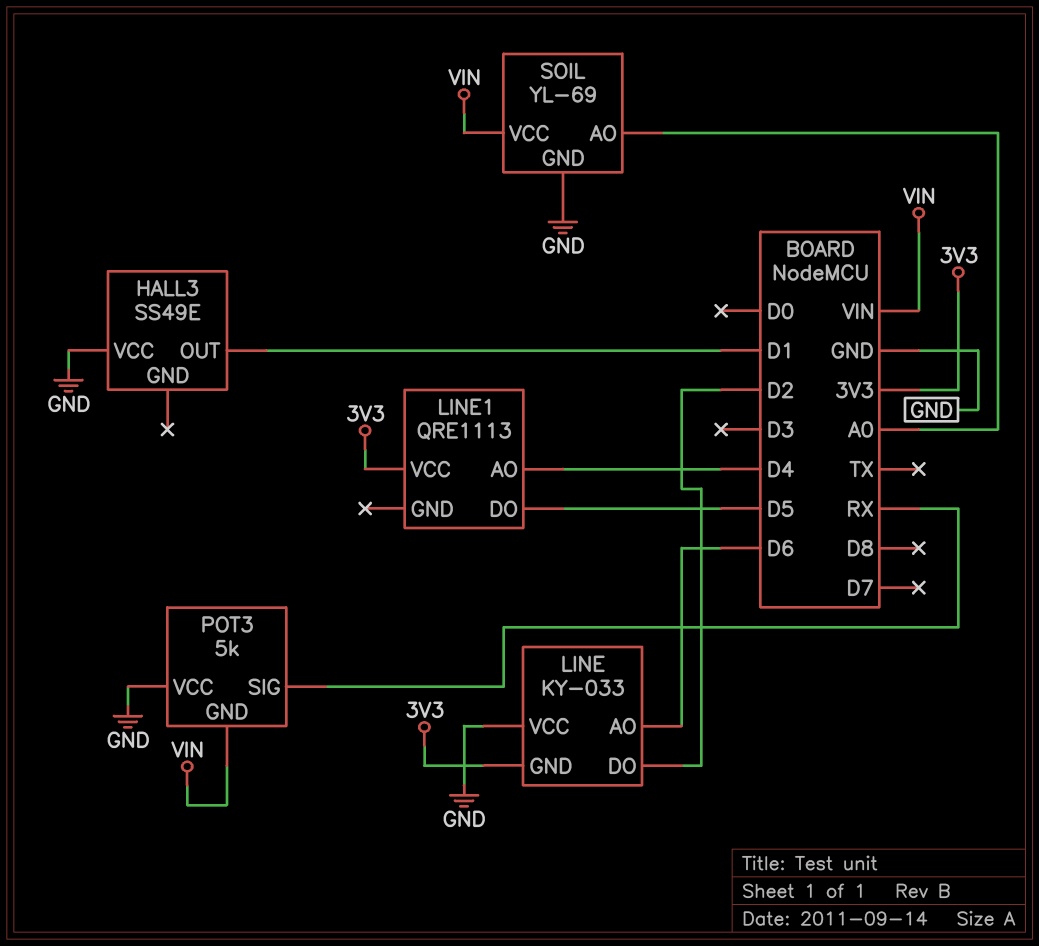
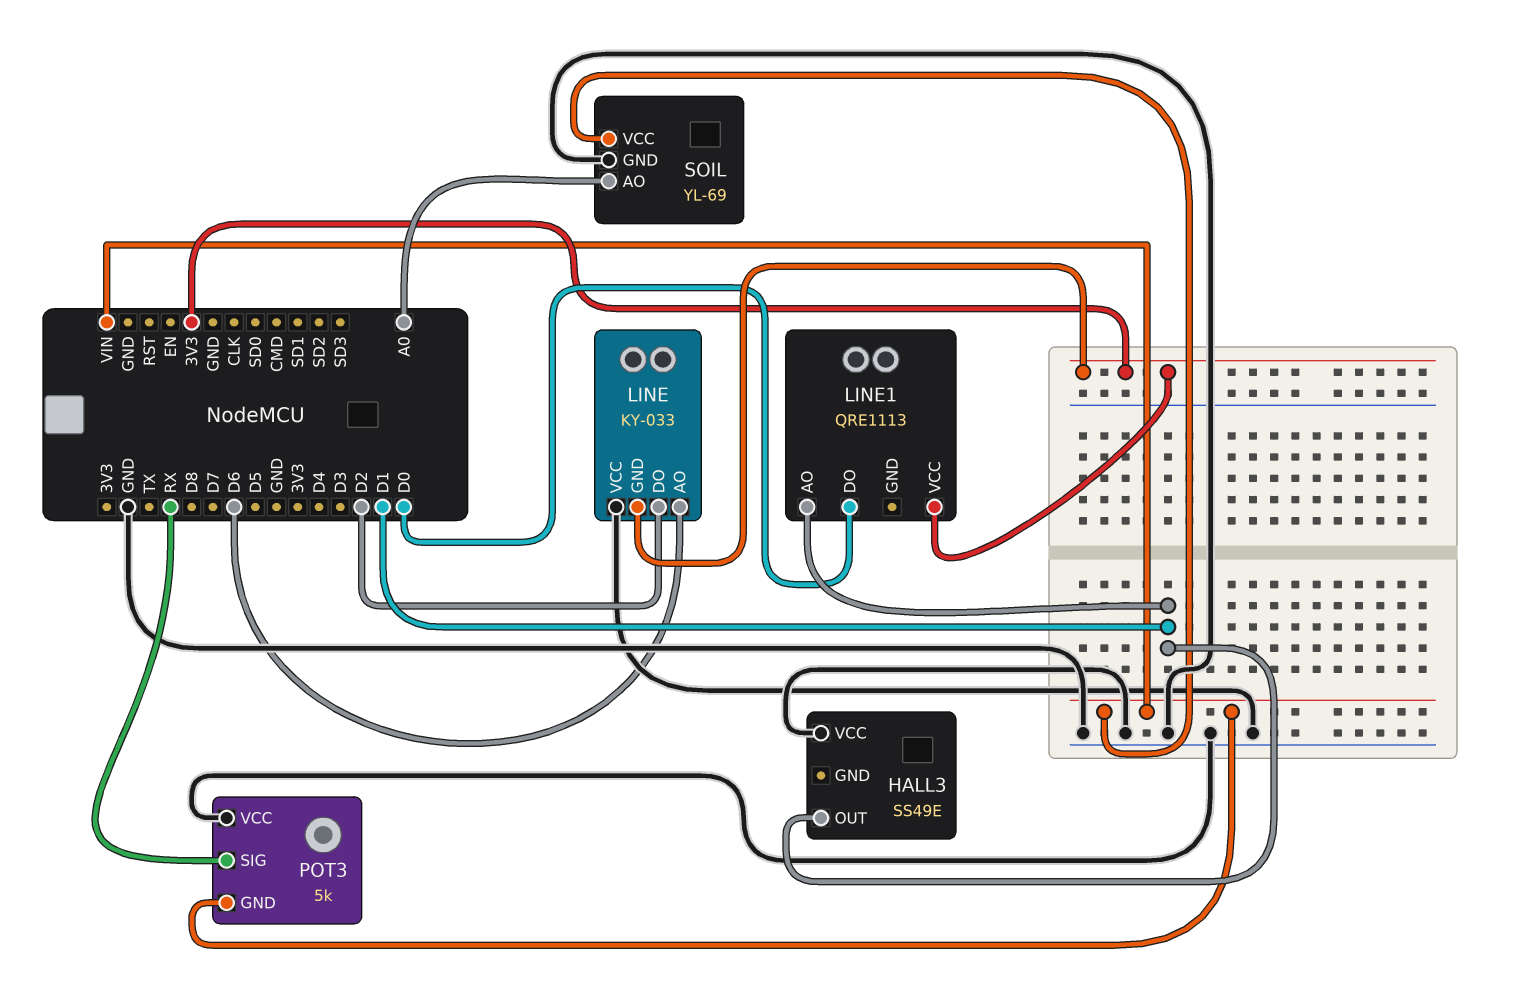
LINE1 pin AO: D4 -> D1
LINE1 pin DO: D5 -> D0

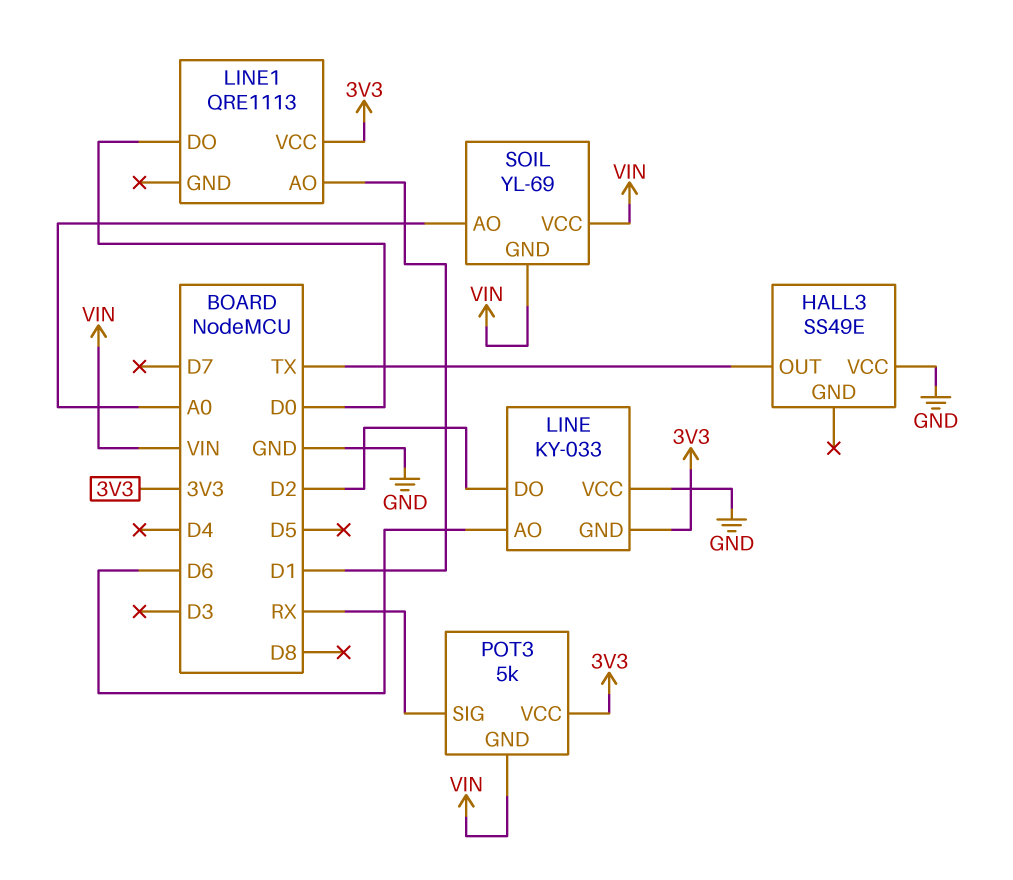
HALL3 pin OUT: D1 -> TX
POT3 pin VCC: GND -> 3V3
SOIL pin GND: GND -> VIN

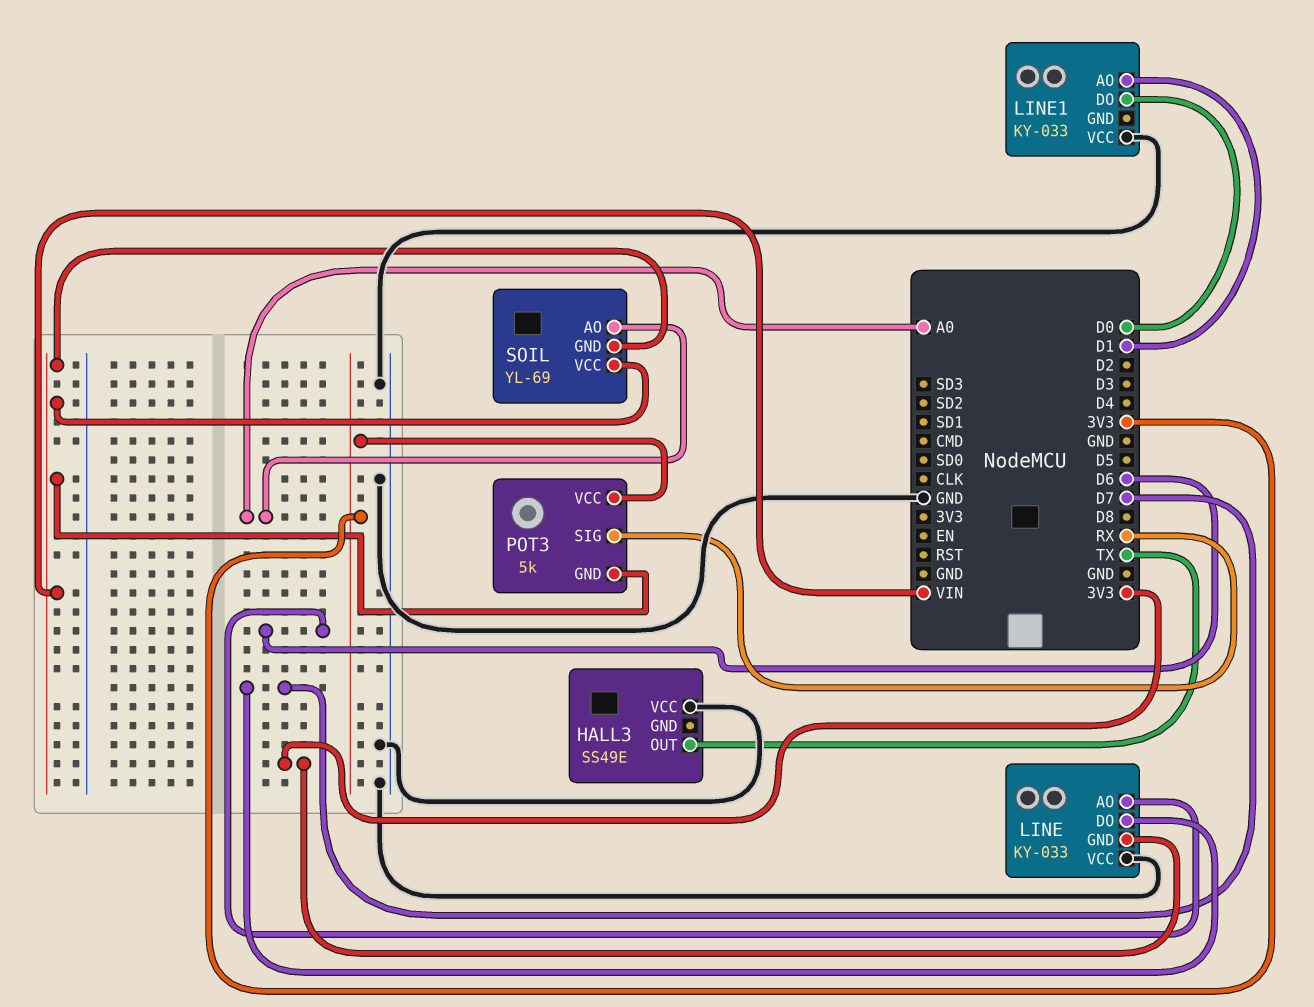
LINE pin DO: D2 -> D7
LINE1: QRE1113 -> KY-033
LINE1 pin VCC: 3V3 -> GND

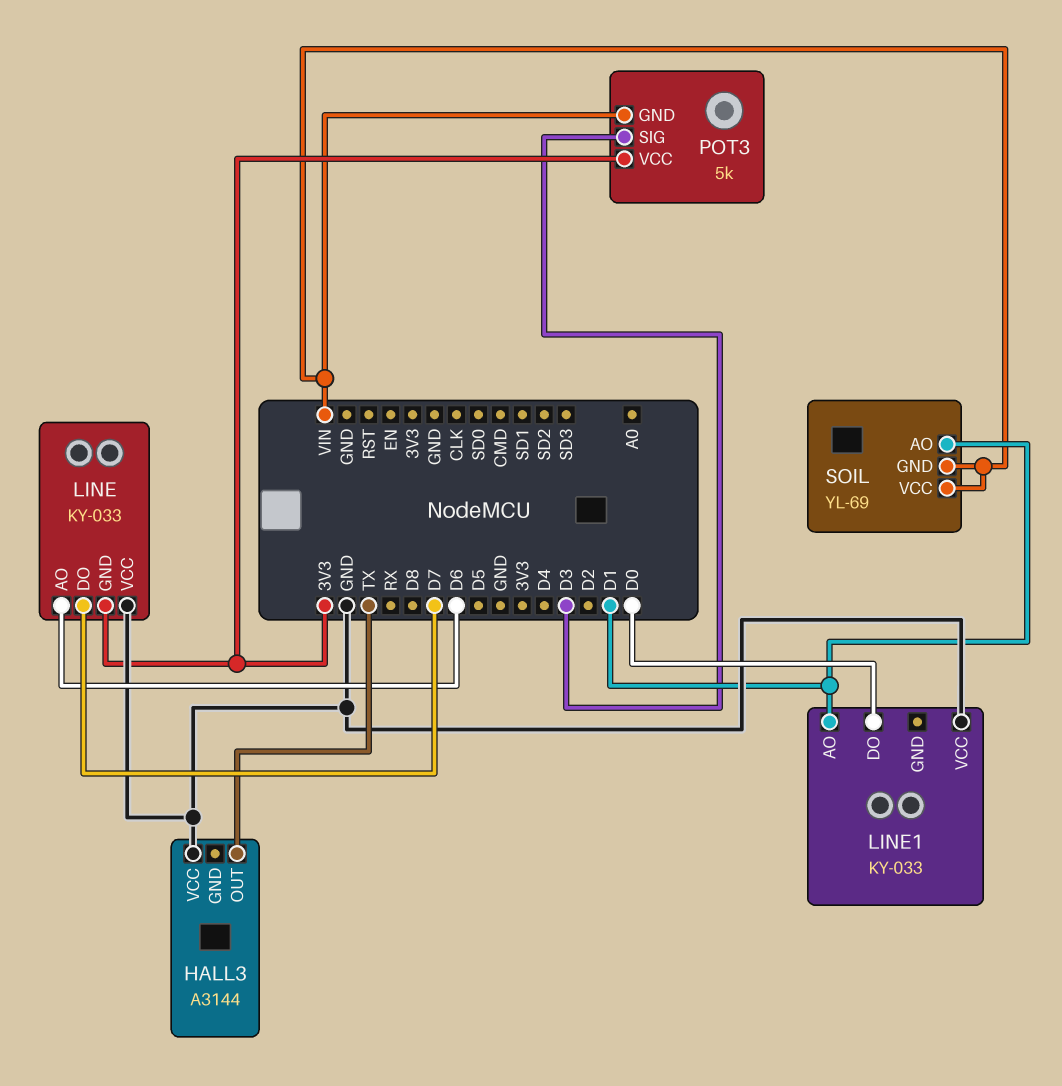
HALL3: SS49E -> A3144
POT3 pin SIG: RX -> D3
SOIL pin AO: A0 -> D1

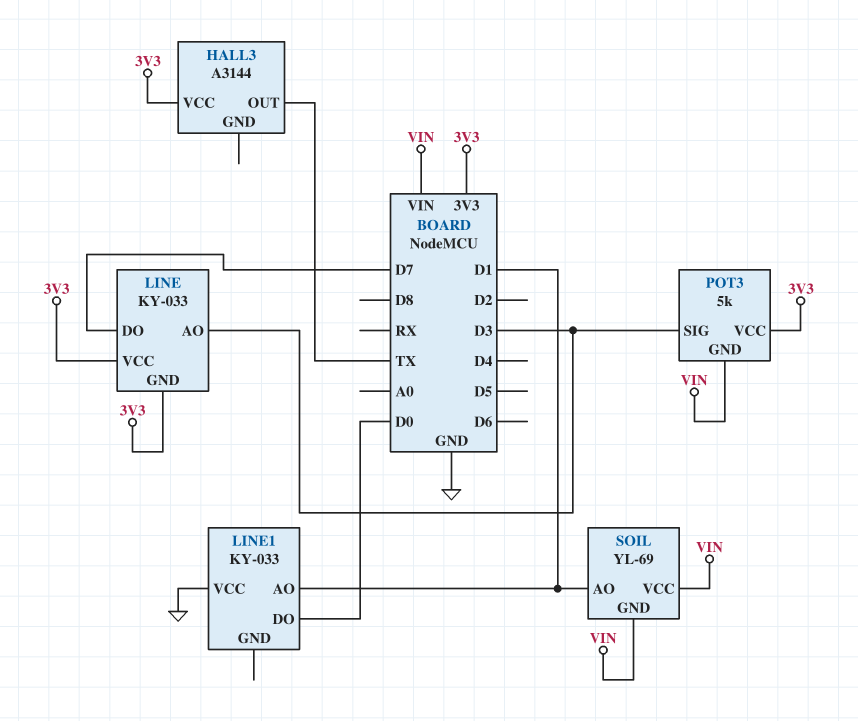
HALL3 pin VCC: GND -> 3V3
LINE pin AO: D6 -> D3
LINE pin VCC: GND -> 3V3

